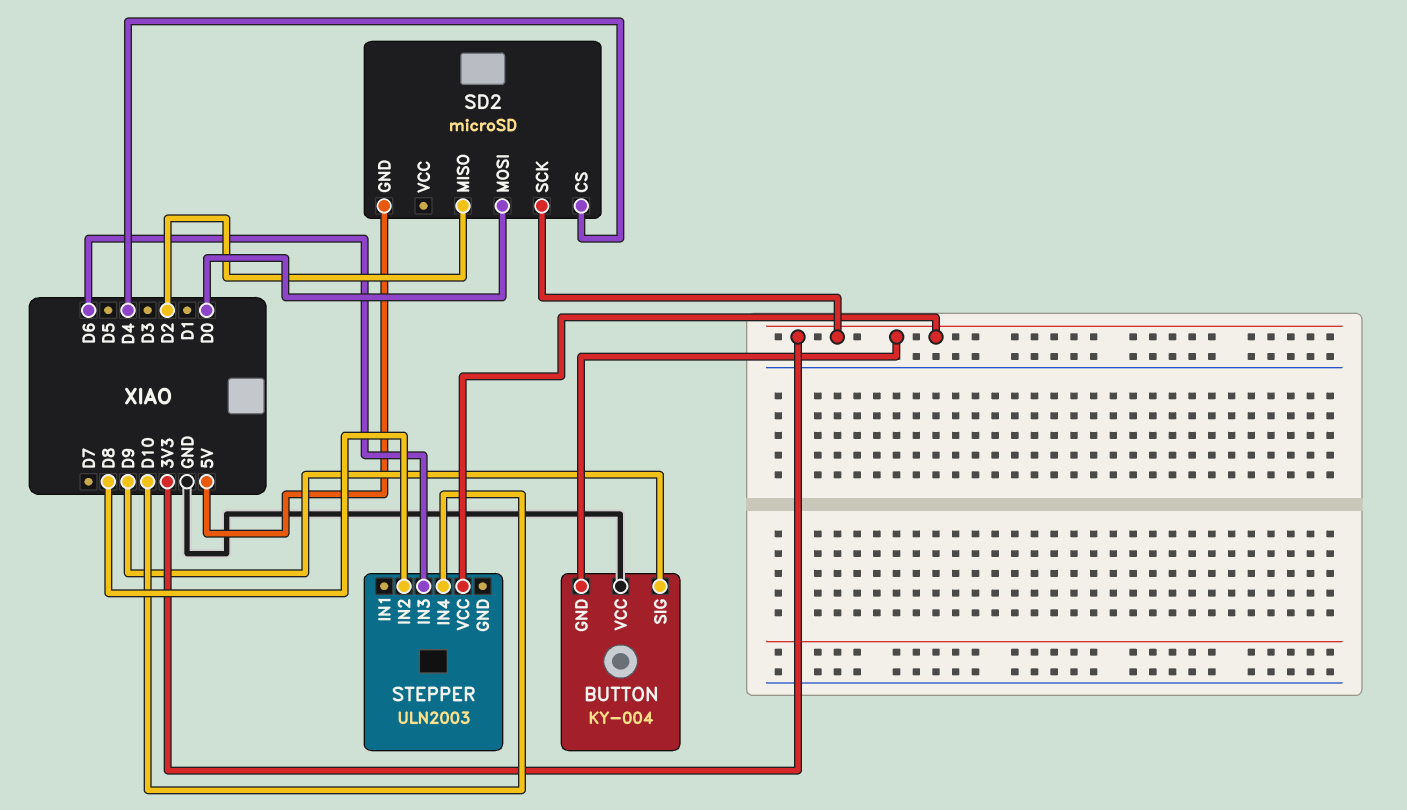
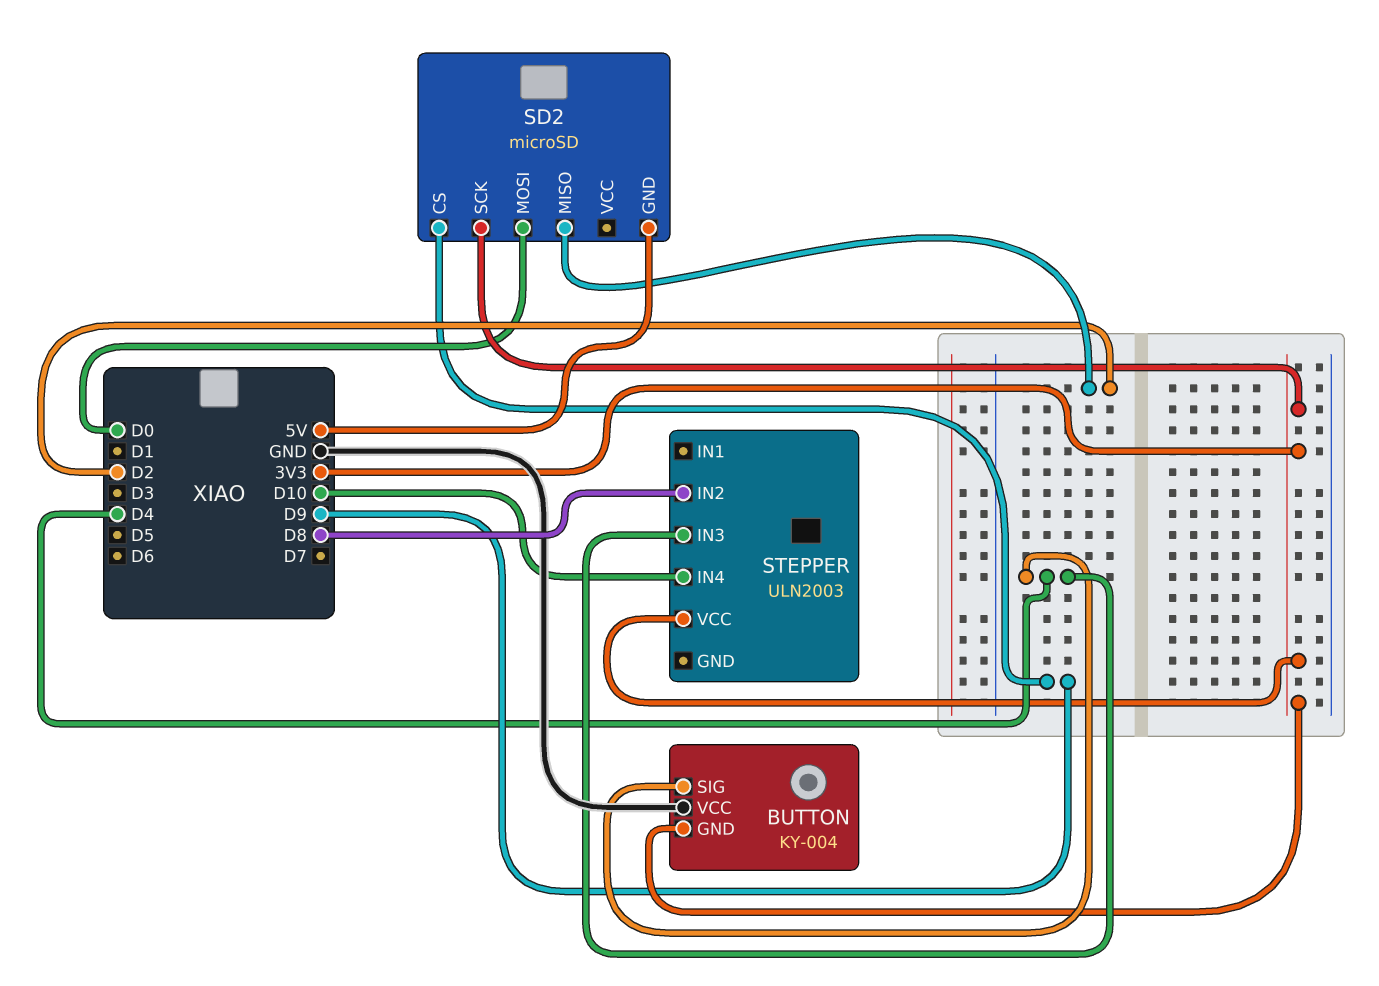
BUTTON pin SIG: D9 -> D4
SD2 pin CS: D4 -> D9
STEPPER pin IN3: D6 -> D4

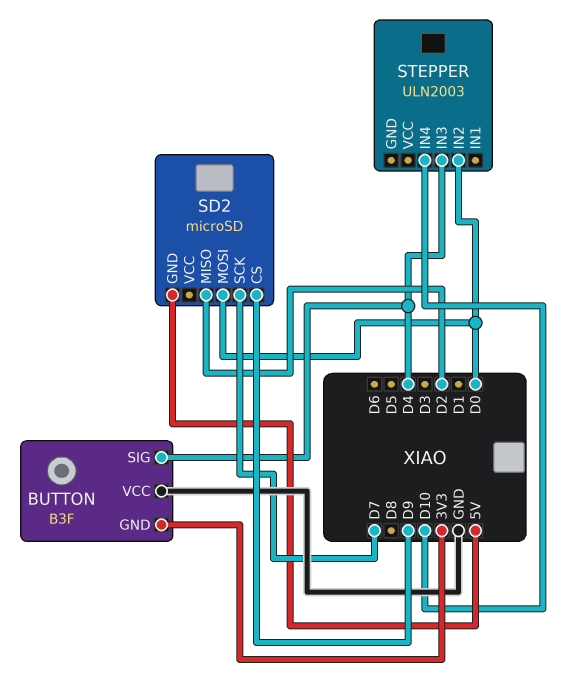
BUTTON: KY-004 -> B3F
SD2 pin SCK: 3V3 -> D7
STEPPER pin IN2: D8 -> D0
STEPPER pin VCC: 3V3 -> none

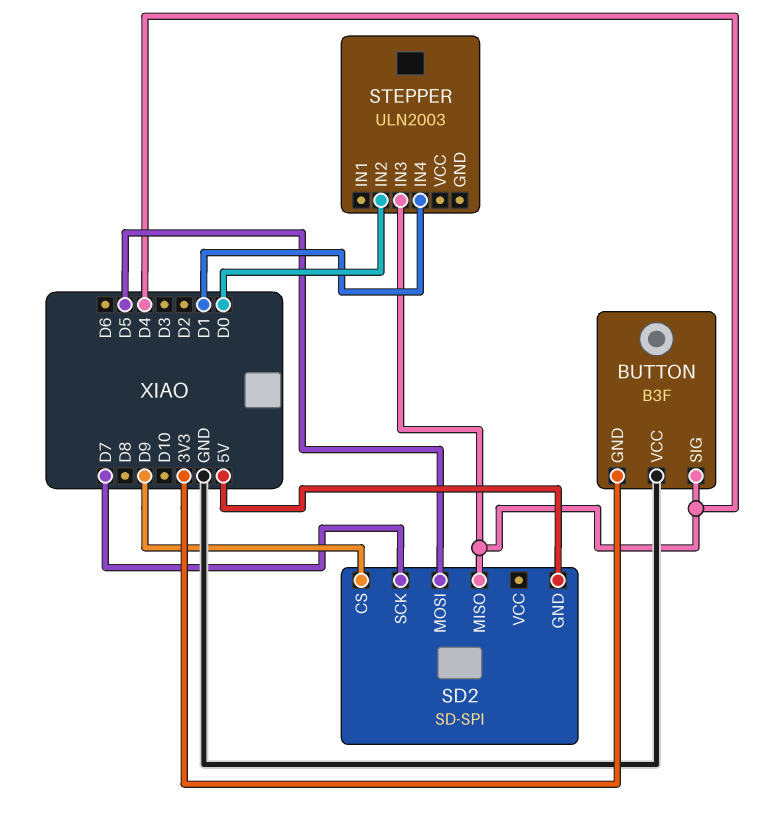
SD2: microSD -> SD-SPI
SD2 pin MISO: D2 -> D4
SD2 pin MOSI: D0 -> D5
STEPPER pin IN4: D10 -> D1

